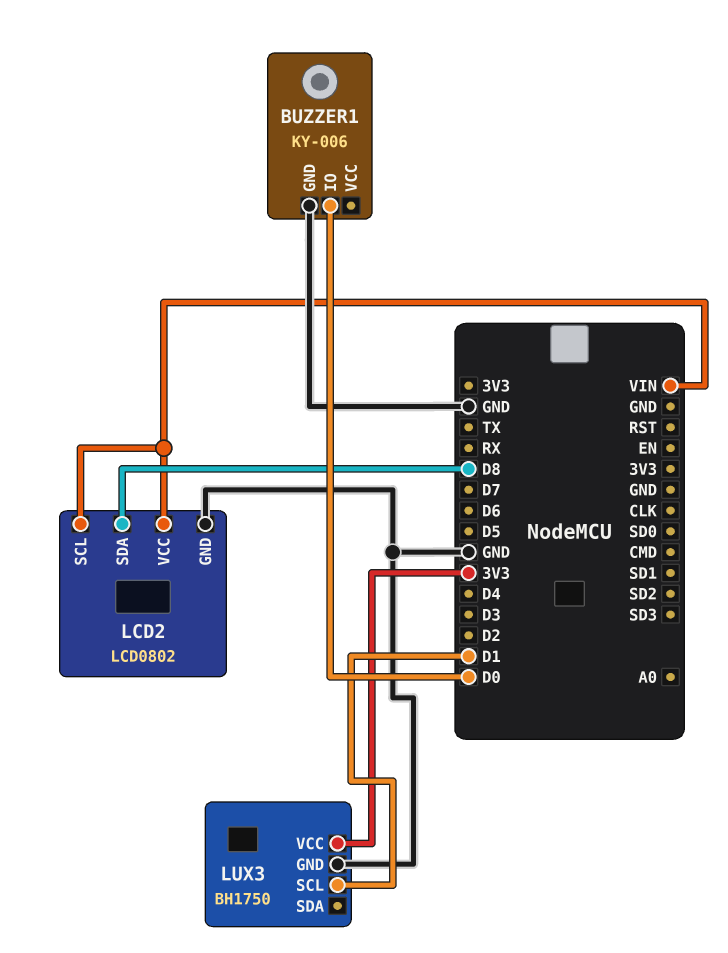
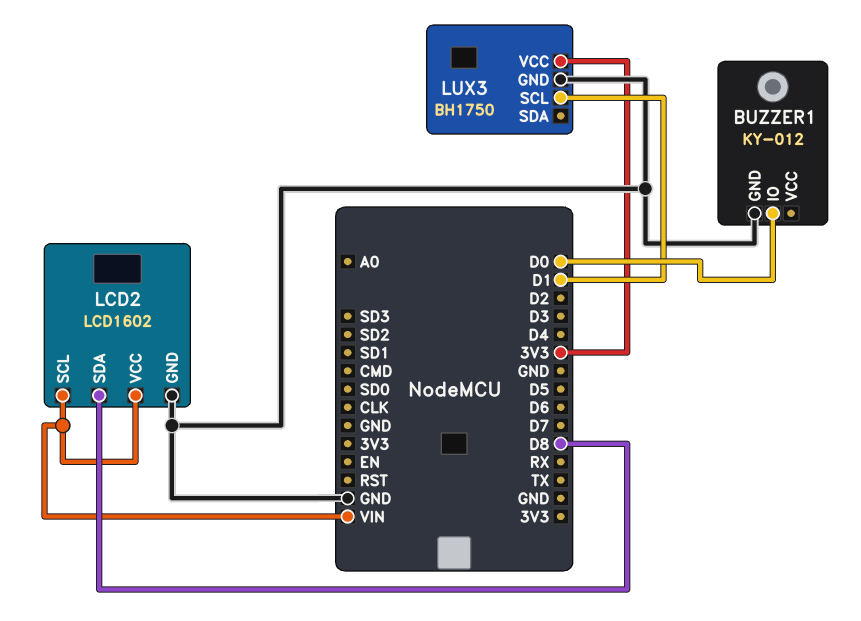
BUZZER1: KY-006 -> KY-012
LCD2: LCD0802 -> LCD1602

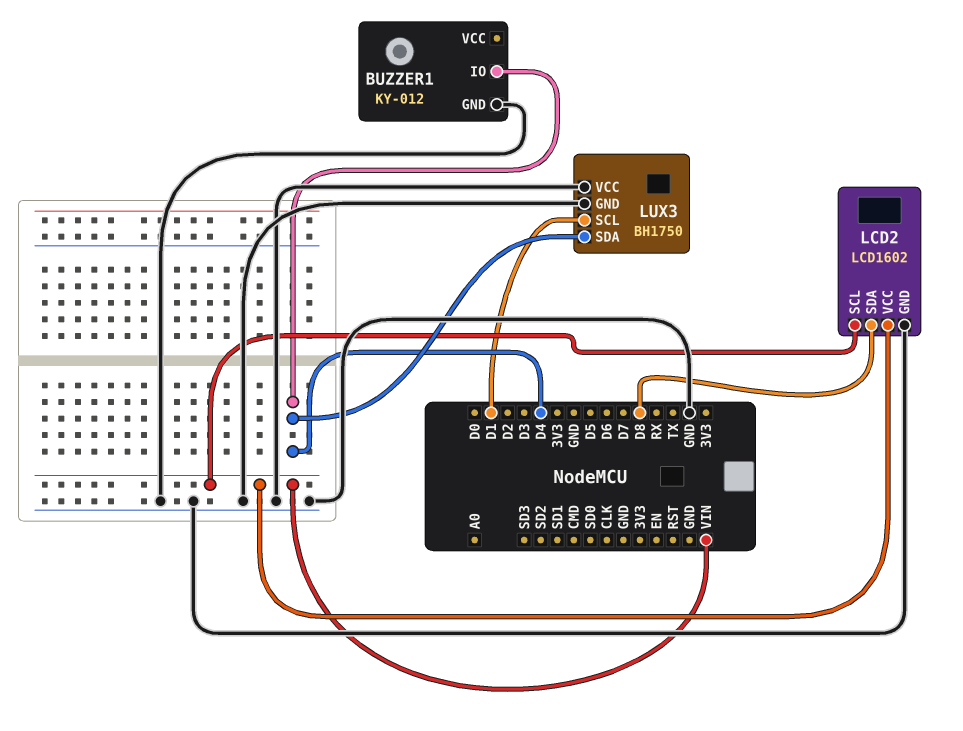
BUZZER1 pin IO: D0 -> D4
LUX3 pin SDA: none -> D4
LUX3 pin VCC: 3V3 -> GND

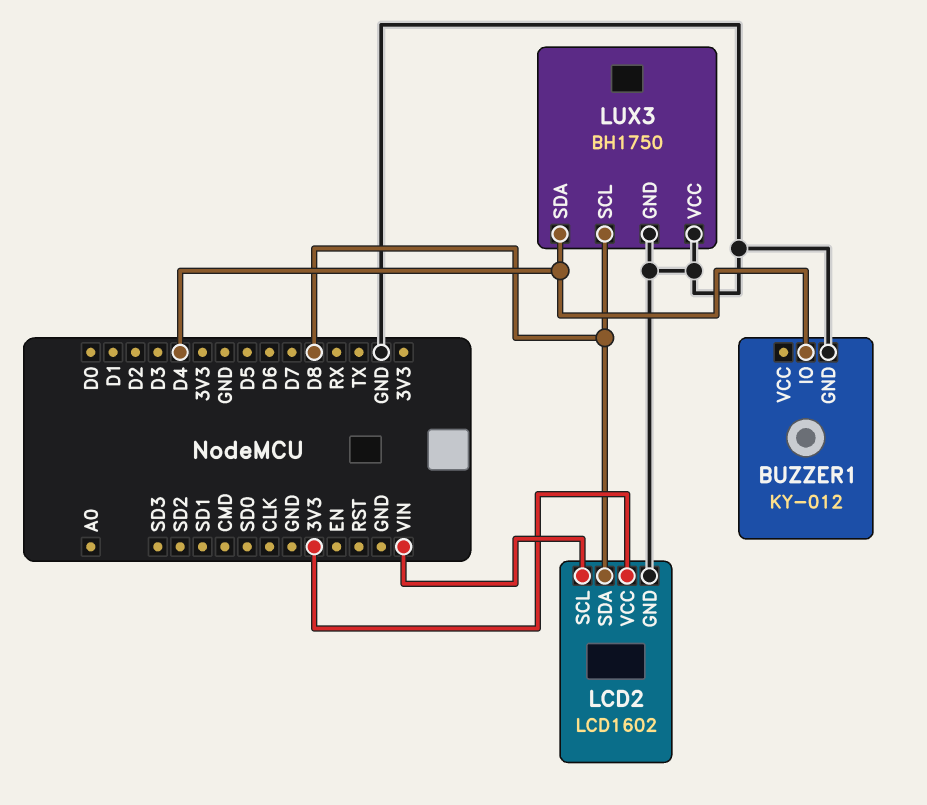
LCD2 pin VCC: VIN -> 3V3
LUX3 pin SCL: D1 -> D8

